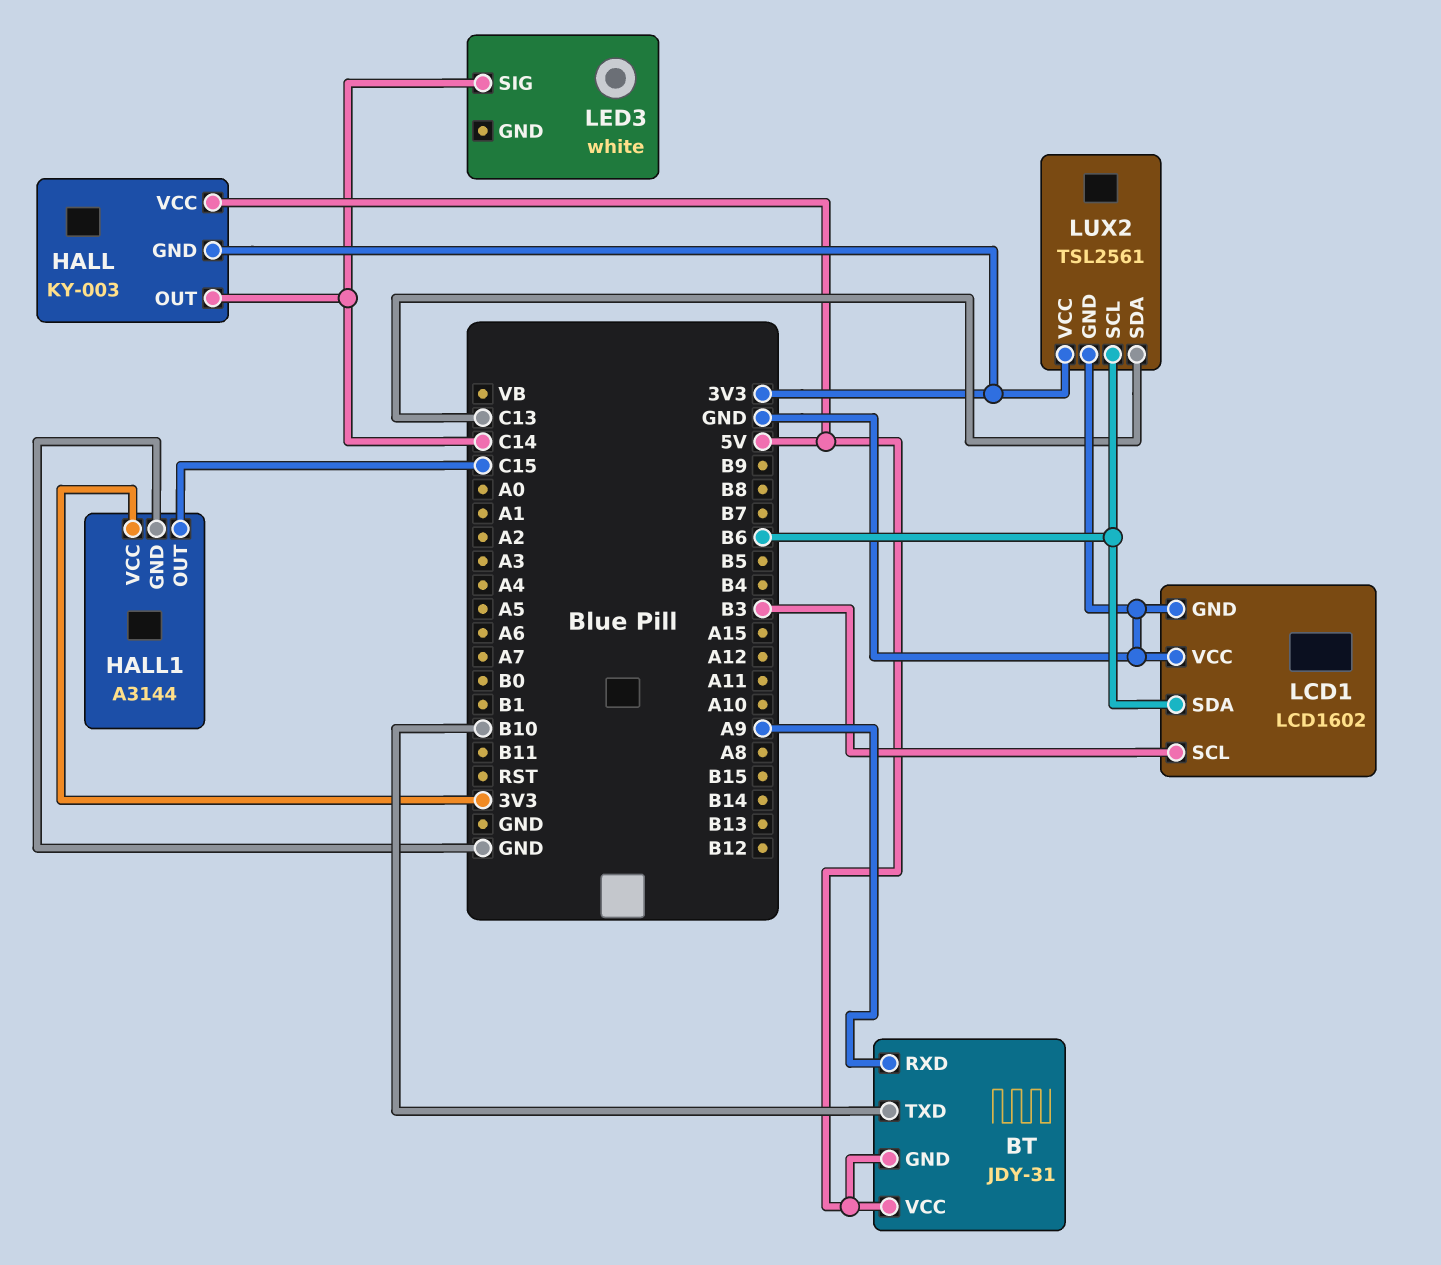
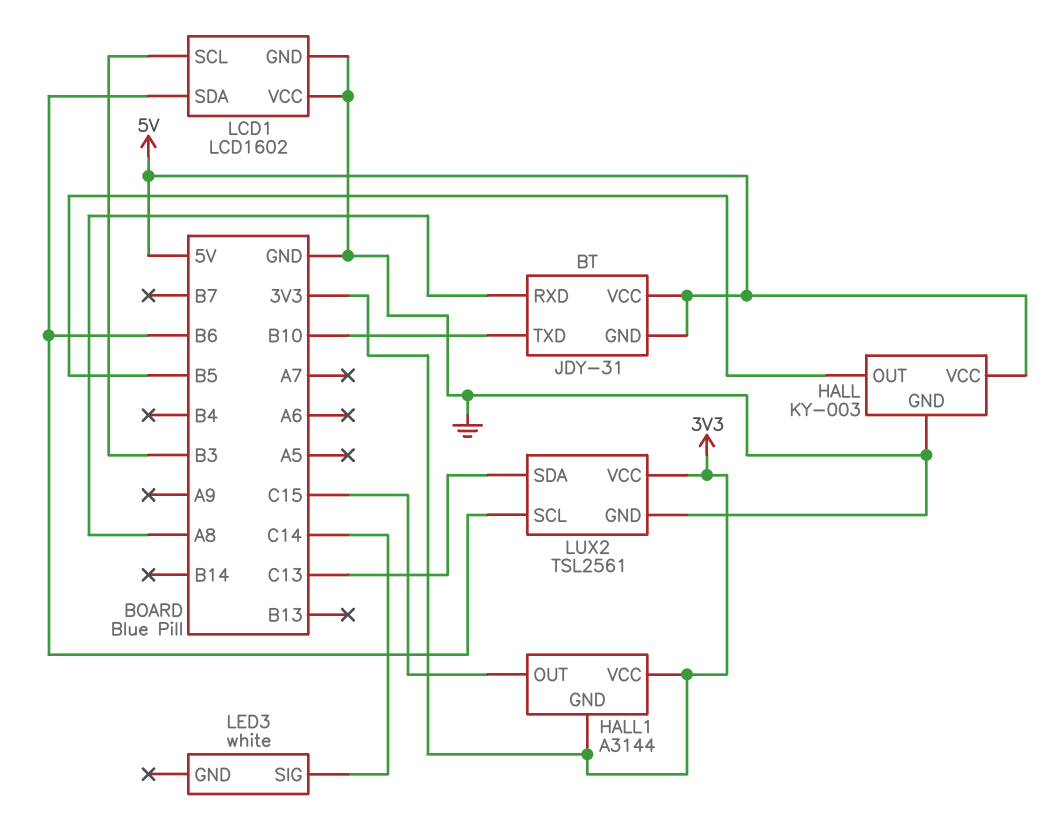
BT pin RXD: A9 -> A8
HALL pin GND: 3V3 -> GND
HALL pin OUT: C14 -> B5
HALL1 pin GND: GND -> 3V3

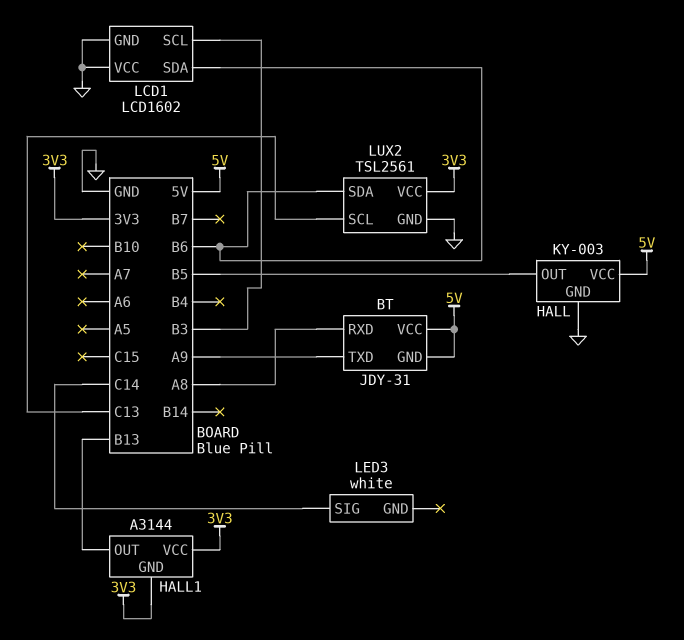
BT pin TXD: B10 -> A9
HALL1 pin OUT: C15 -> B13
LUX2 pin SCL: B6 -> C13
LUX2 pin SDA: C13 -> B6

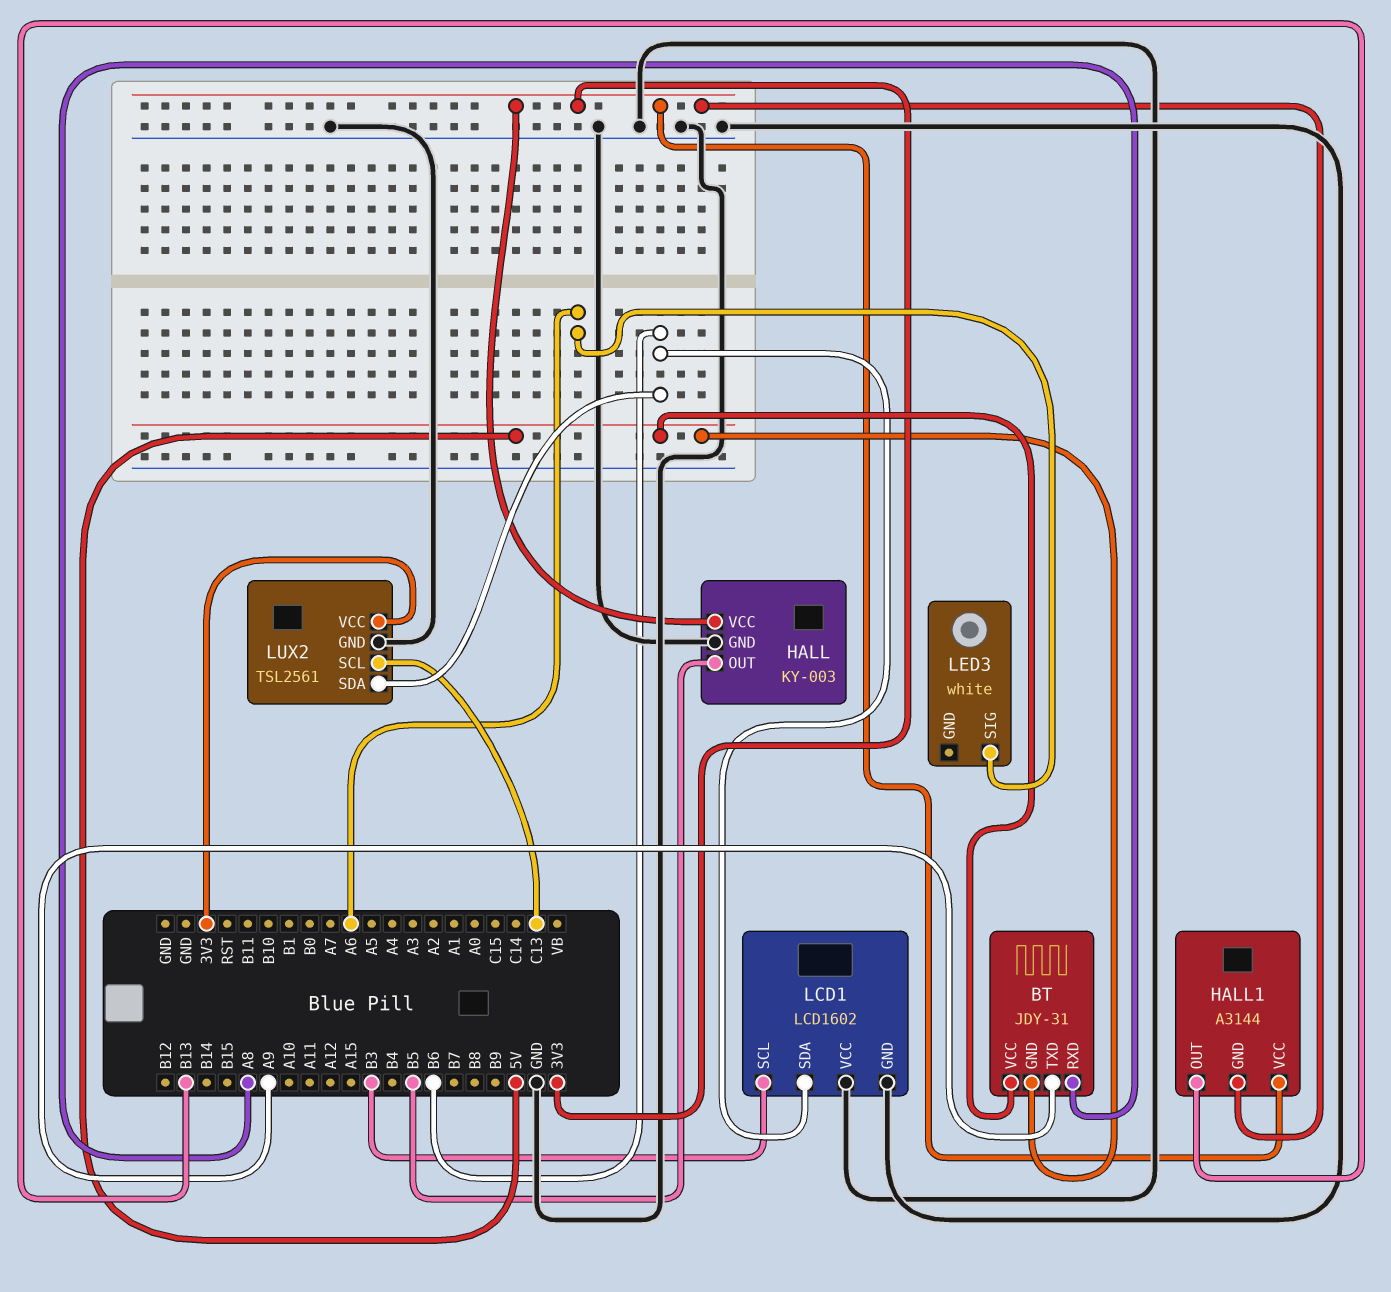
HALL pin VCC: 5V -> 3V3
LED3 pin SIG: C14 -> A6

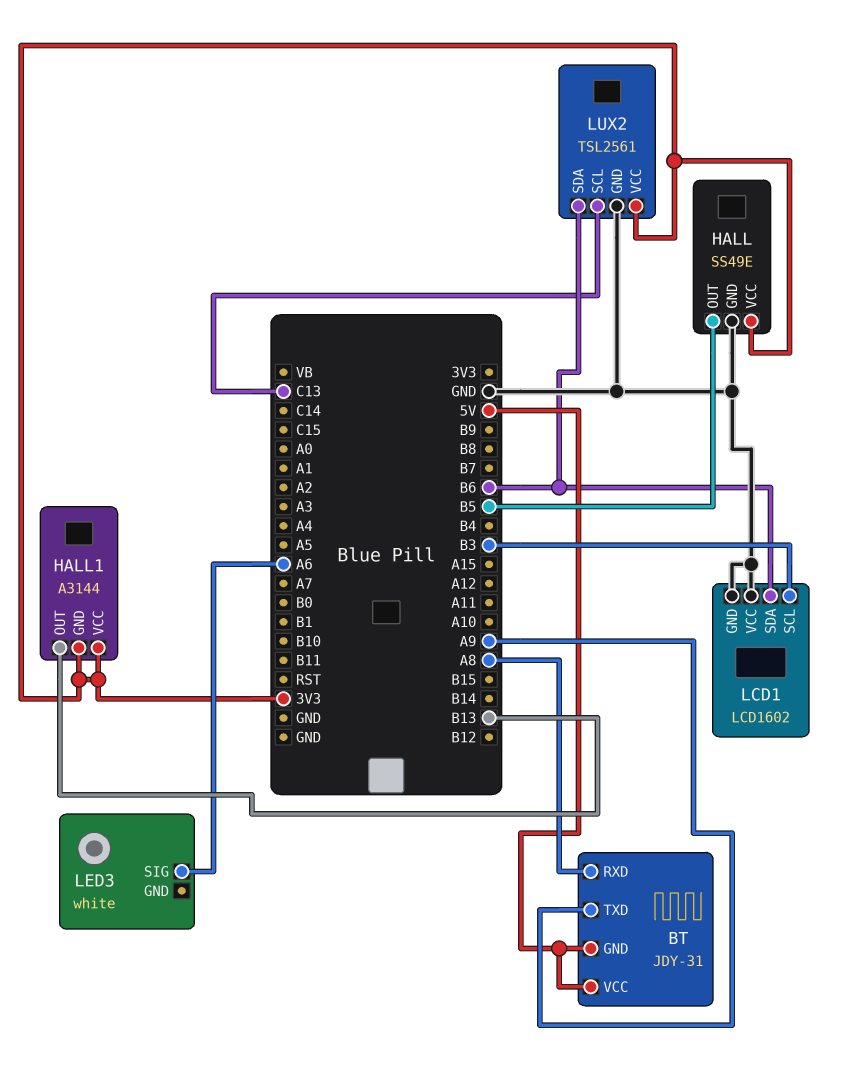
HALL: KY-003 -> SS49E

